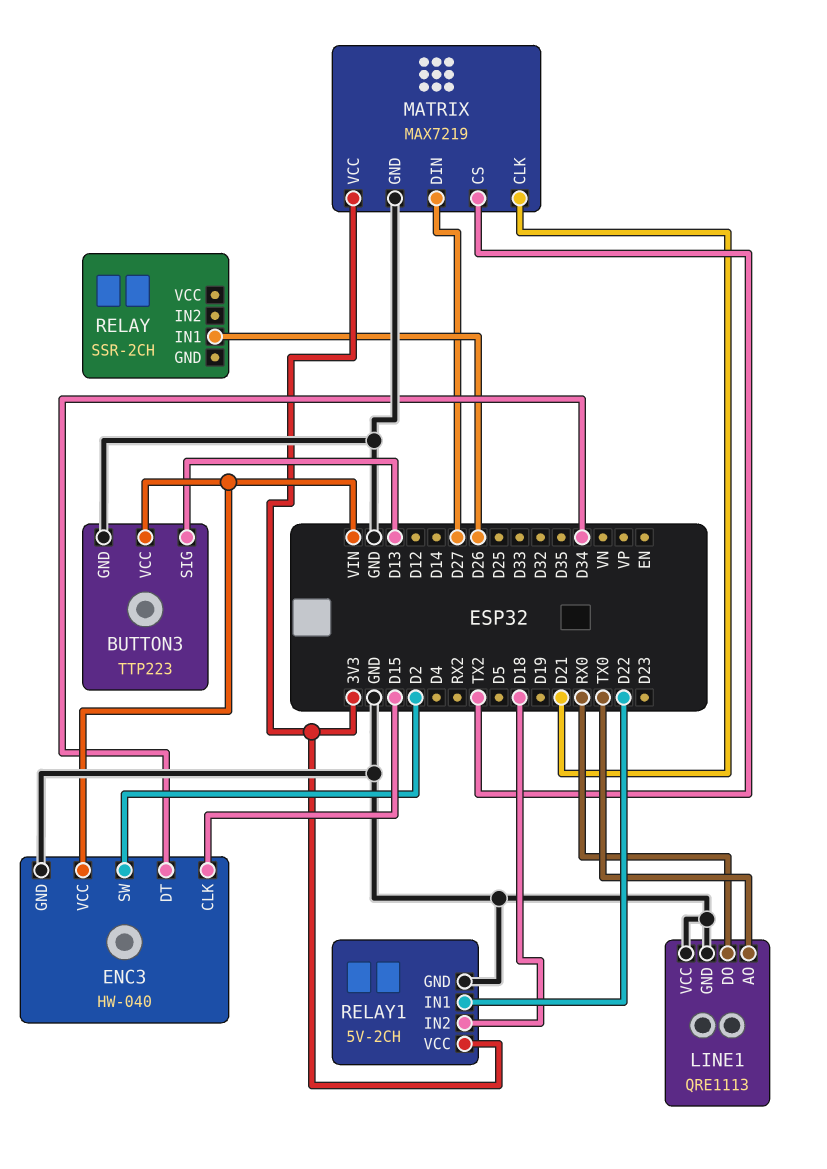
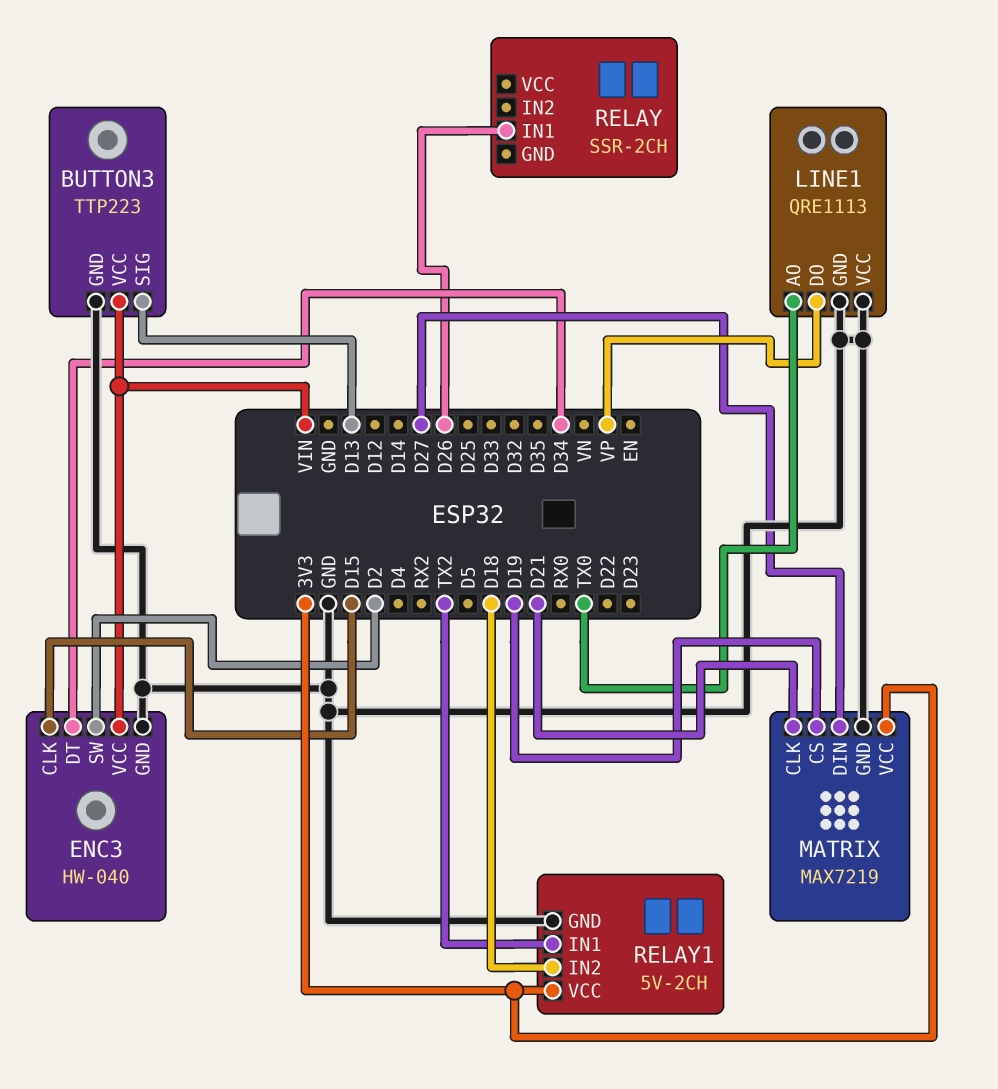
LINE1 pin DO: RX0 -> VP
MATRIX pin CS: TX2 -> D19
RELAY1 pin IN1: D22 -> TX2

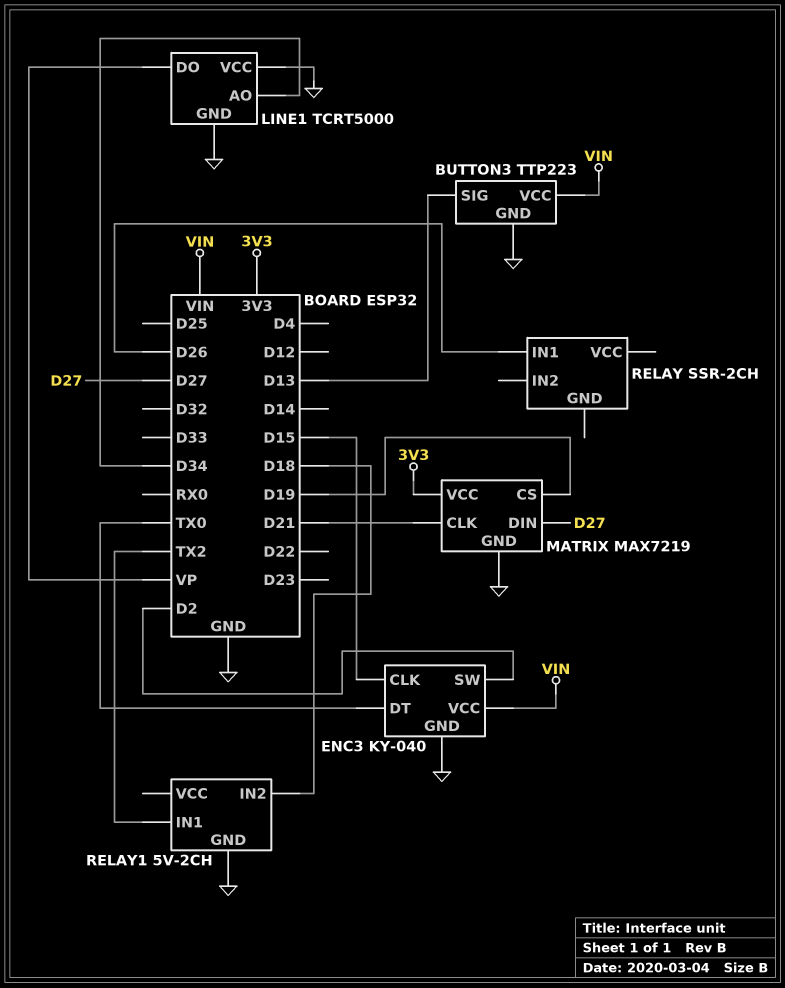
ENC3: HW-040 -> KY-040
ENC3 pin DT: D34 -> TX0
LINE1: QRE1113 -> TCRT5000
LINE1 pin AO: TX0 -> D34
RELAY1 pin VCC: 3V3 -> none

